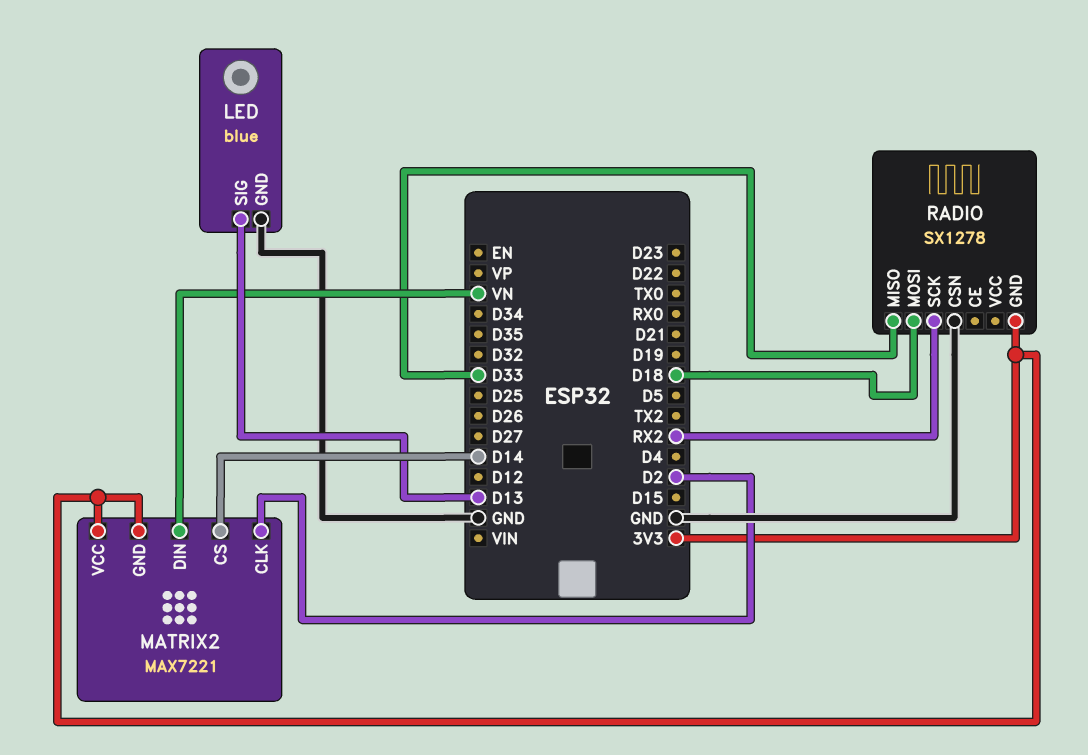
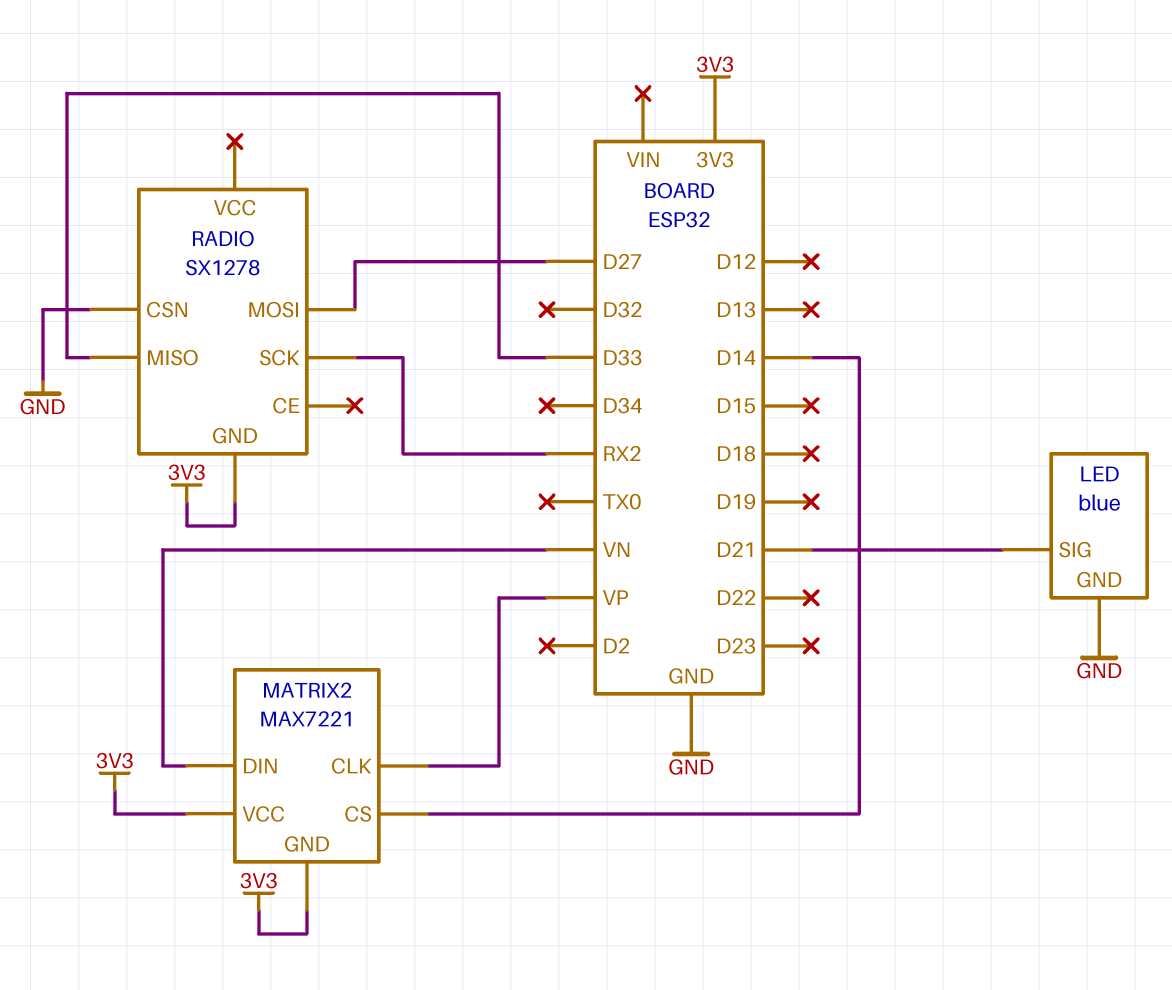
LED pin SIG: D13 -> D21
MATRIX2 pin CLK: D2 -> VP
RADIO pin MOSI: D18 -> D27

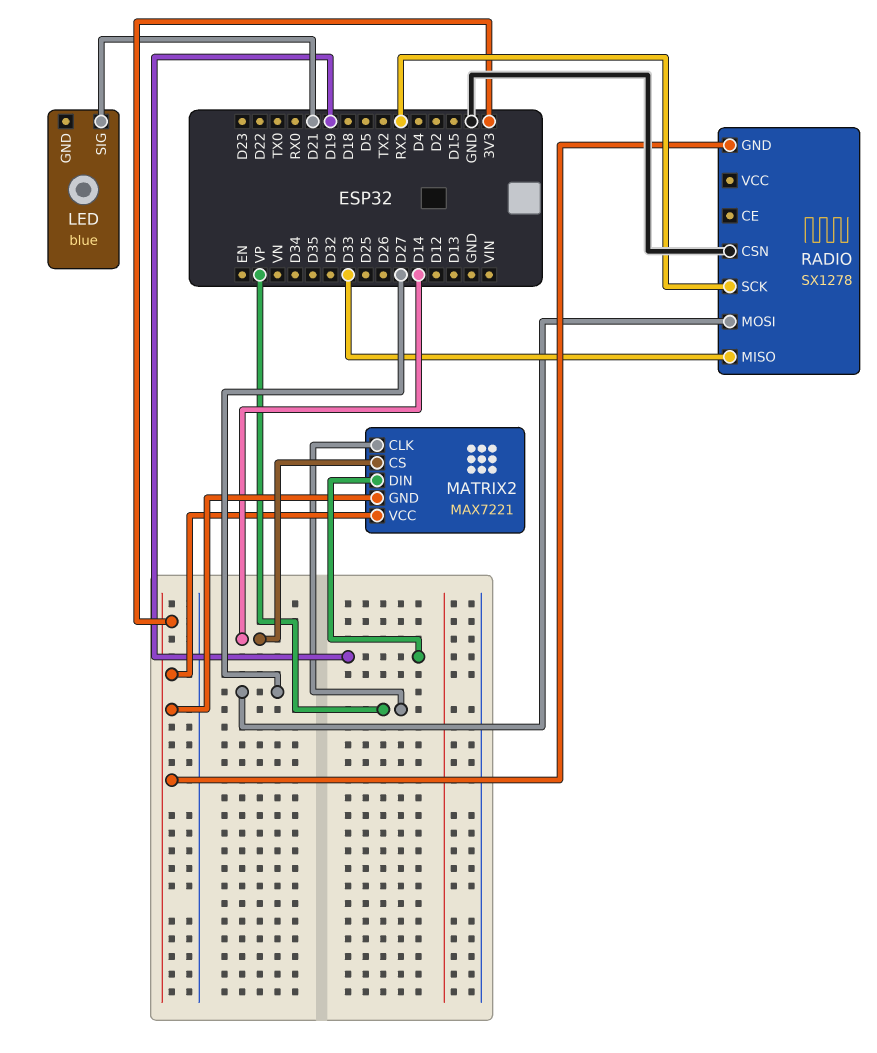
LED pin GND: GND -> none
MATRIX2 pin DIN: VN -> D19

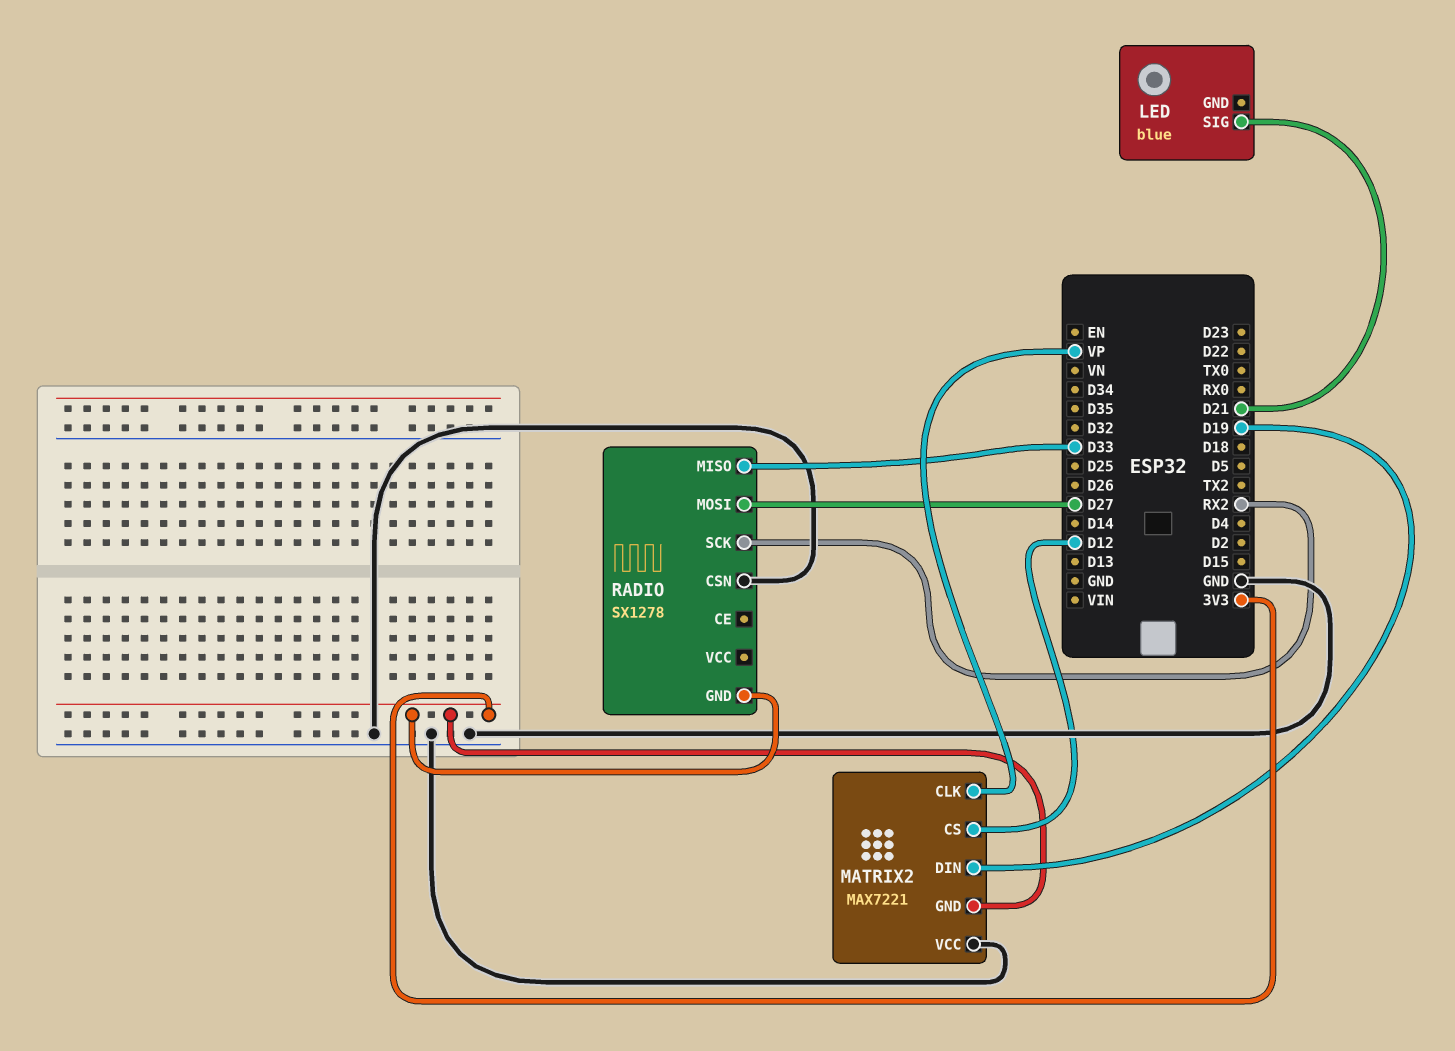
MATRIX2 pin CS: D14 -> D12
MATRIX2 pin VCC: 3V3 -> GND

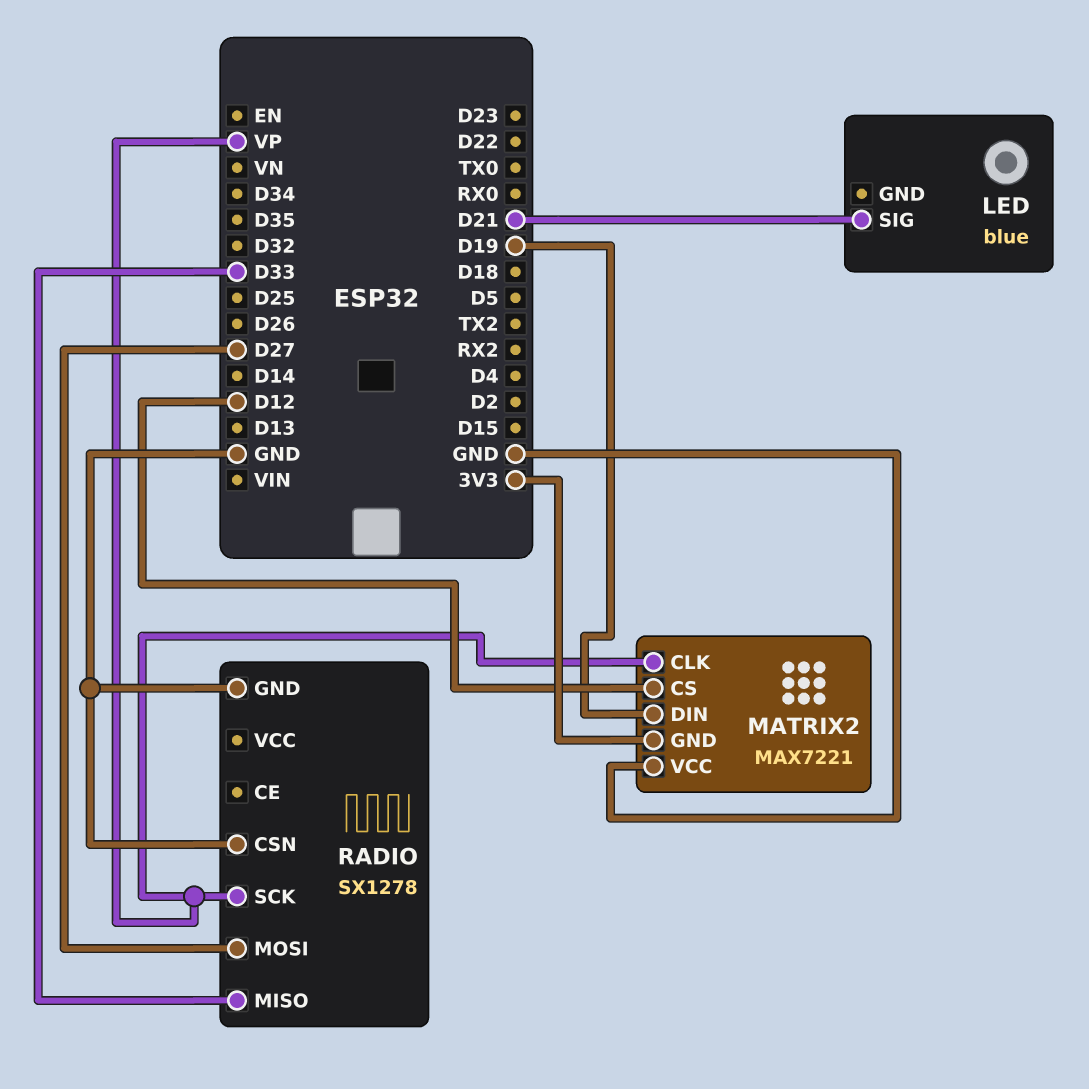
RADIO pin GND: 3V3 -> GND
RADIO pin SCK: RX2 -> VP

